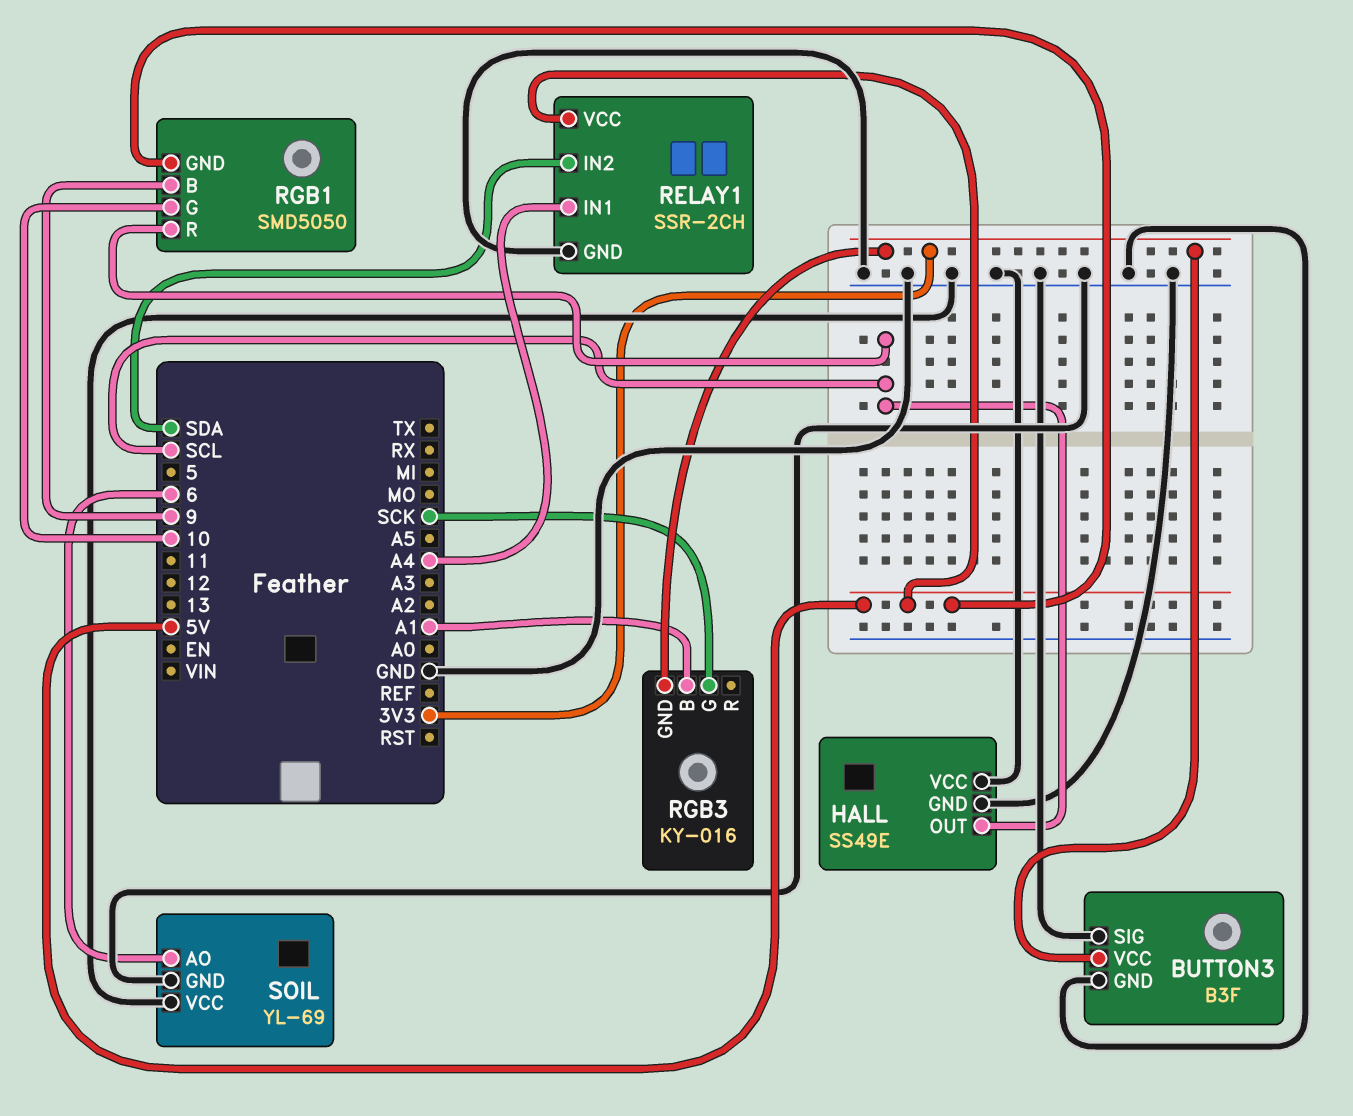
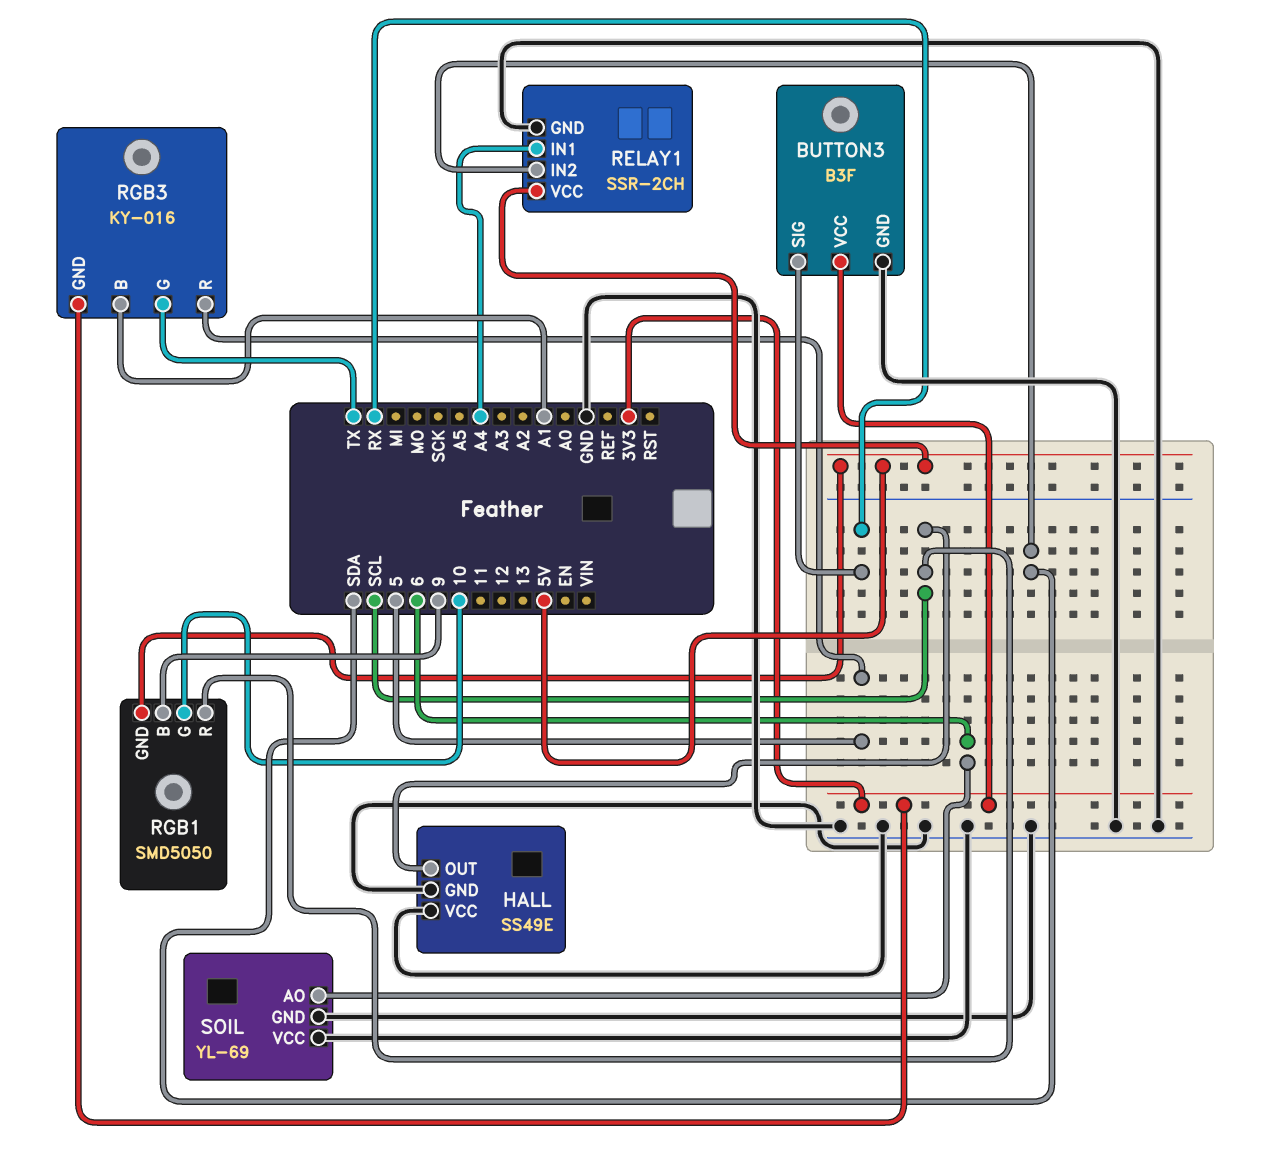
BUTTON3 pin SIG: GND -> RX
RGB3 pin G: SCK -> TX
RGB3 pin R: none -> 5

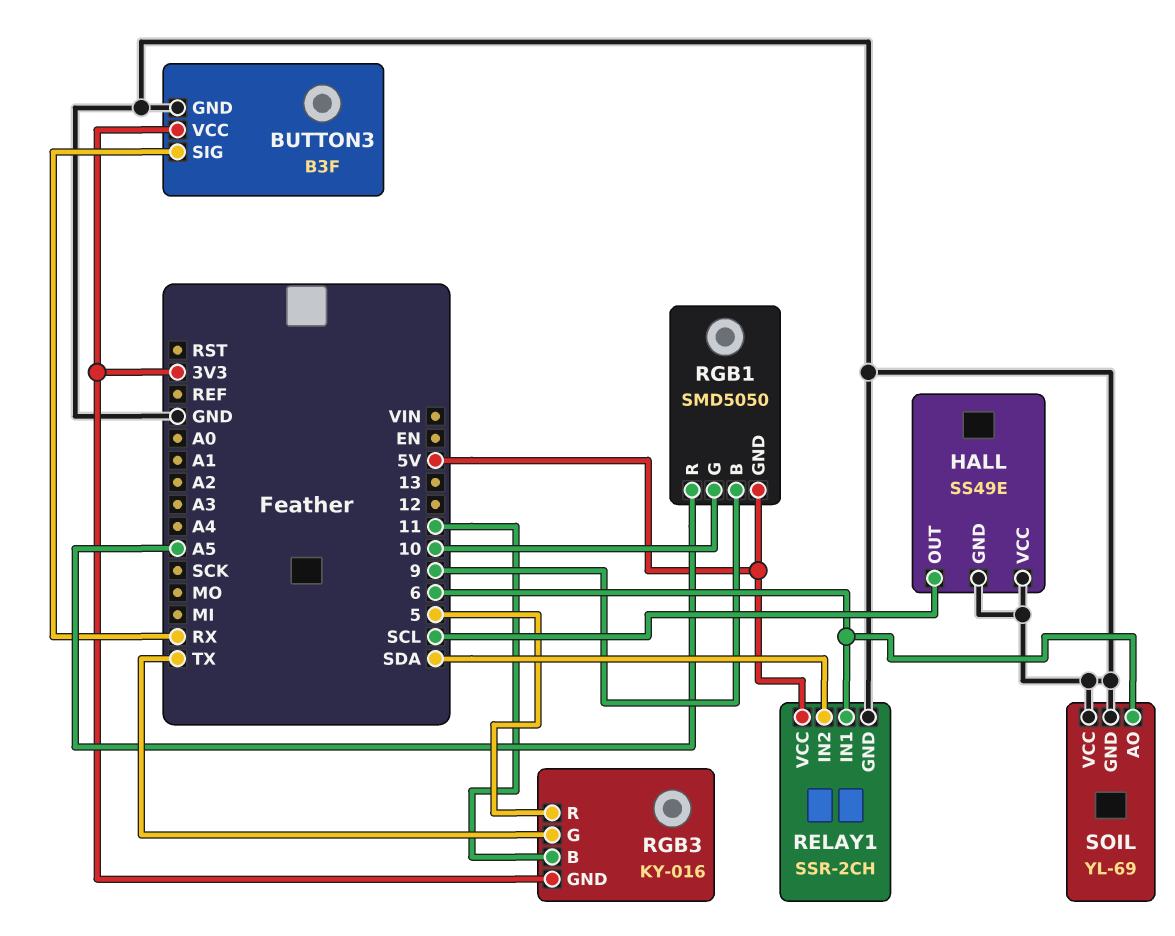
RELAY1 pin IN1: A4 -> 6
RGB1 pin R: SCL -> A5
RGB3 pin B: A1 -> 11

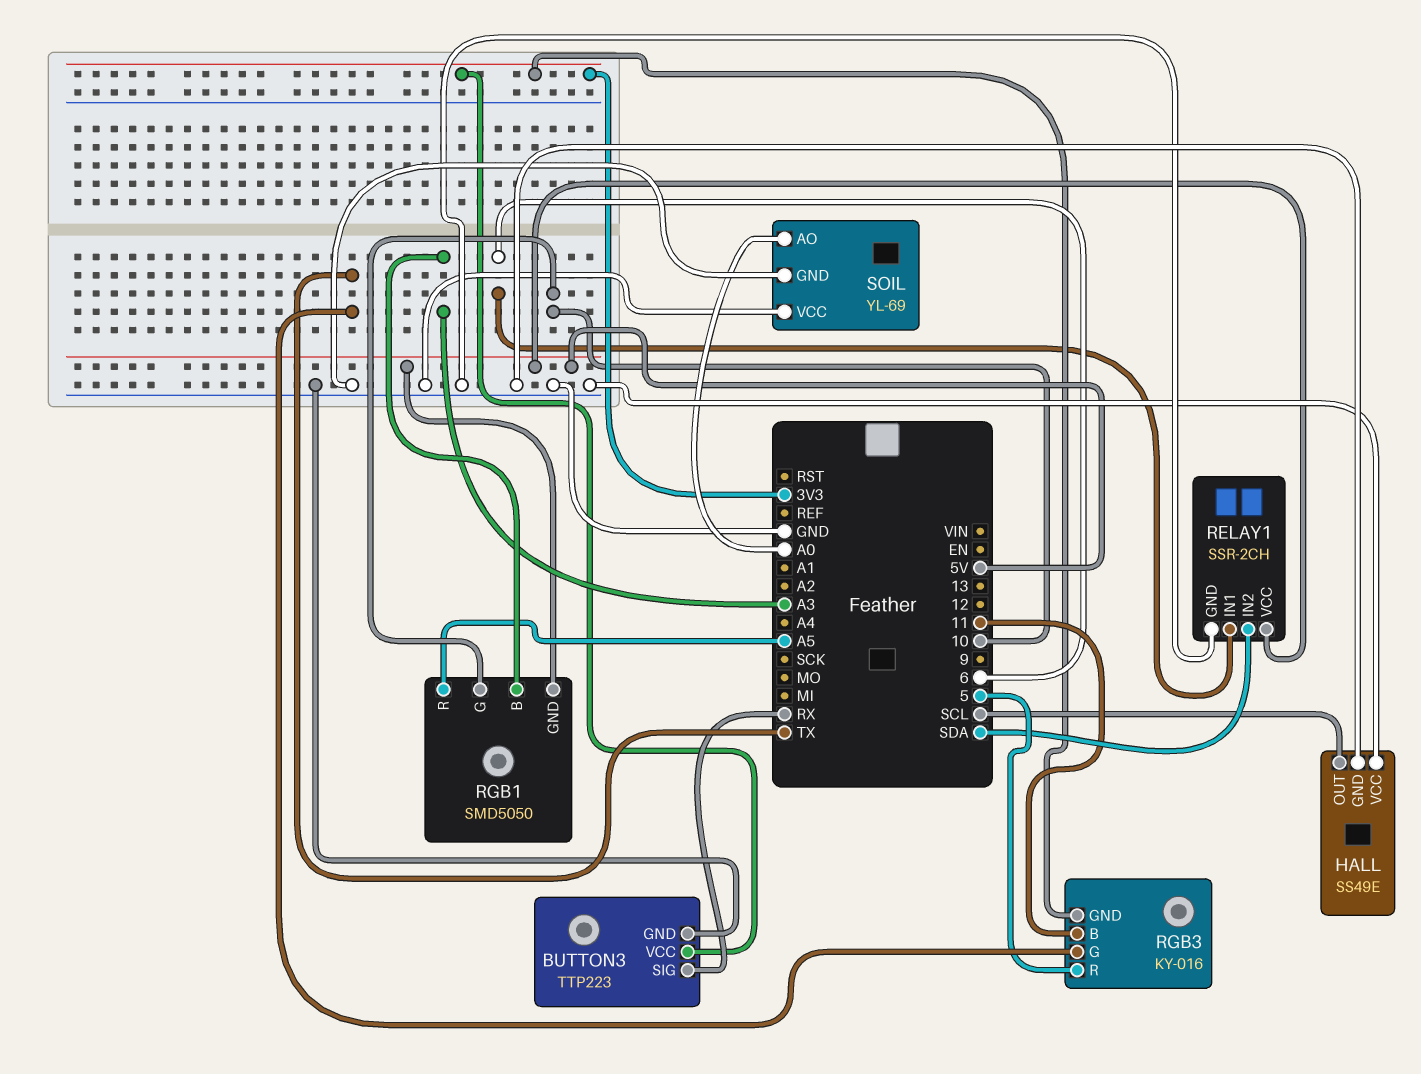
BUTTON3: B3F -> TTP223
RGB1 pin B: 9 -> A3
SOIL pin AO: 6 -> A0

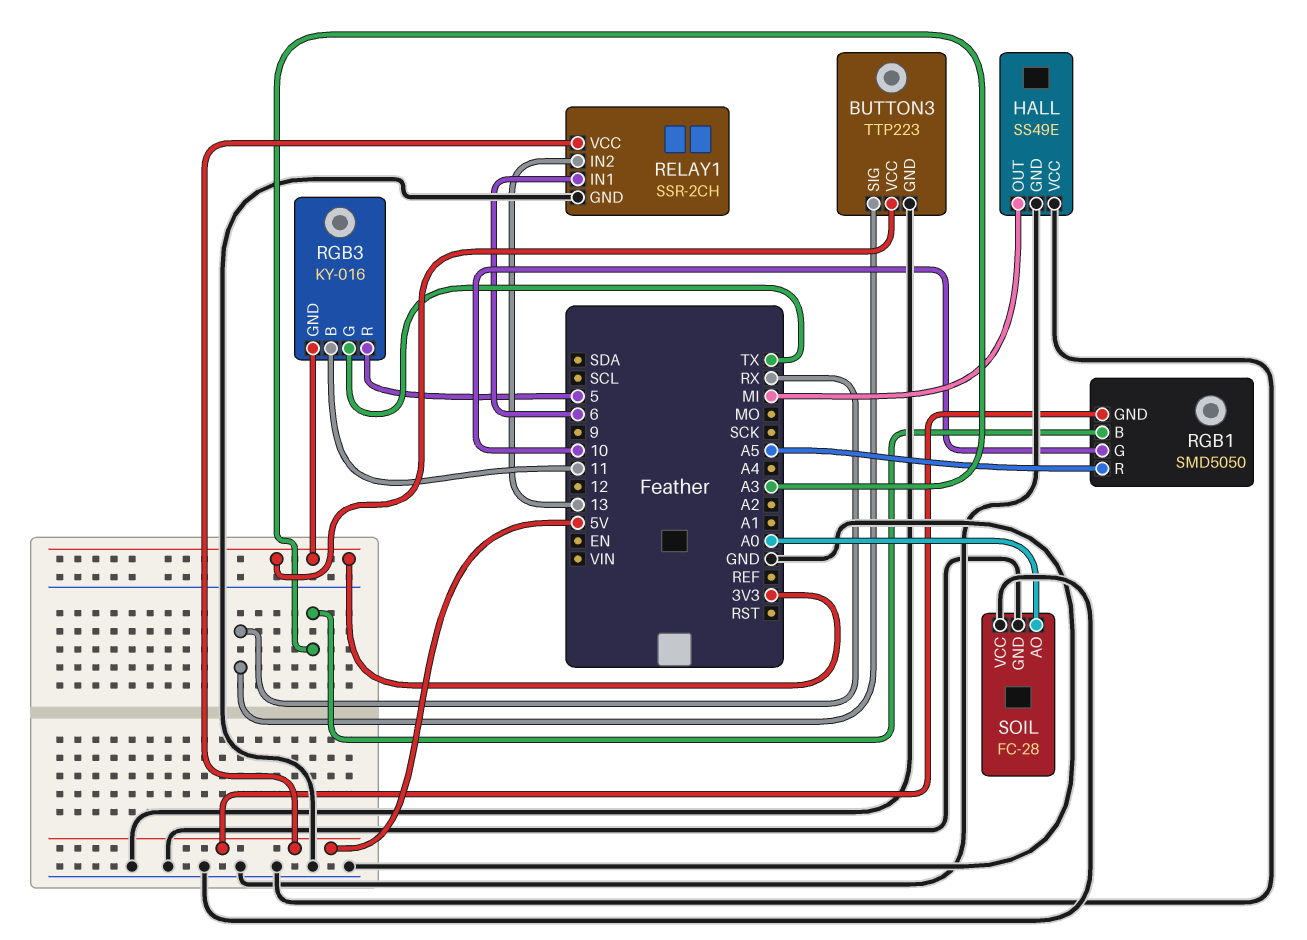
HALL pin OUT: SCL -> MI
RELAY1 pin IN2: SDA -> 13
SOIL: YL-69 -> FC-28

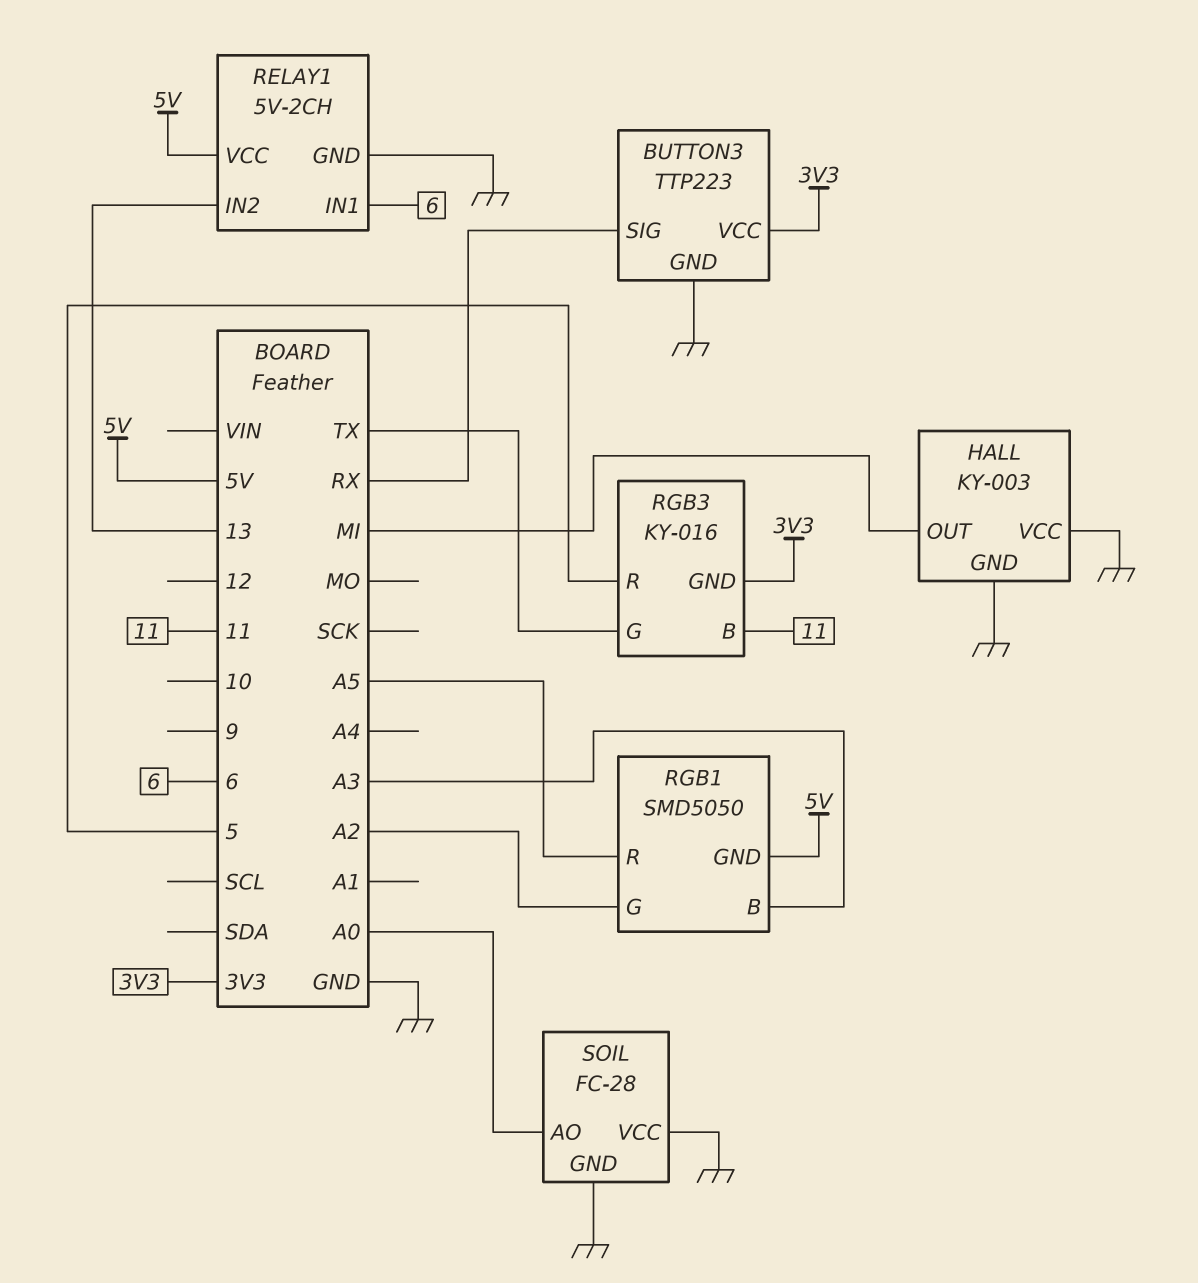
HALL: SS49E -> KY-003
RELAY1: SSR-2CH -> 5V-2CH
RGB1 pin G: 10 -> A2

